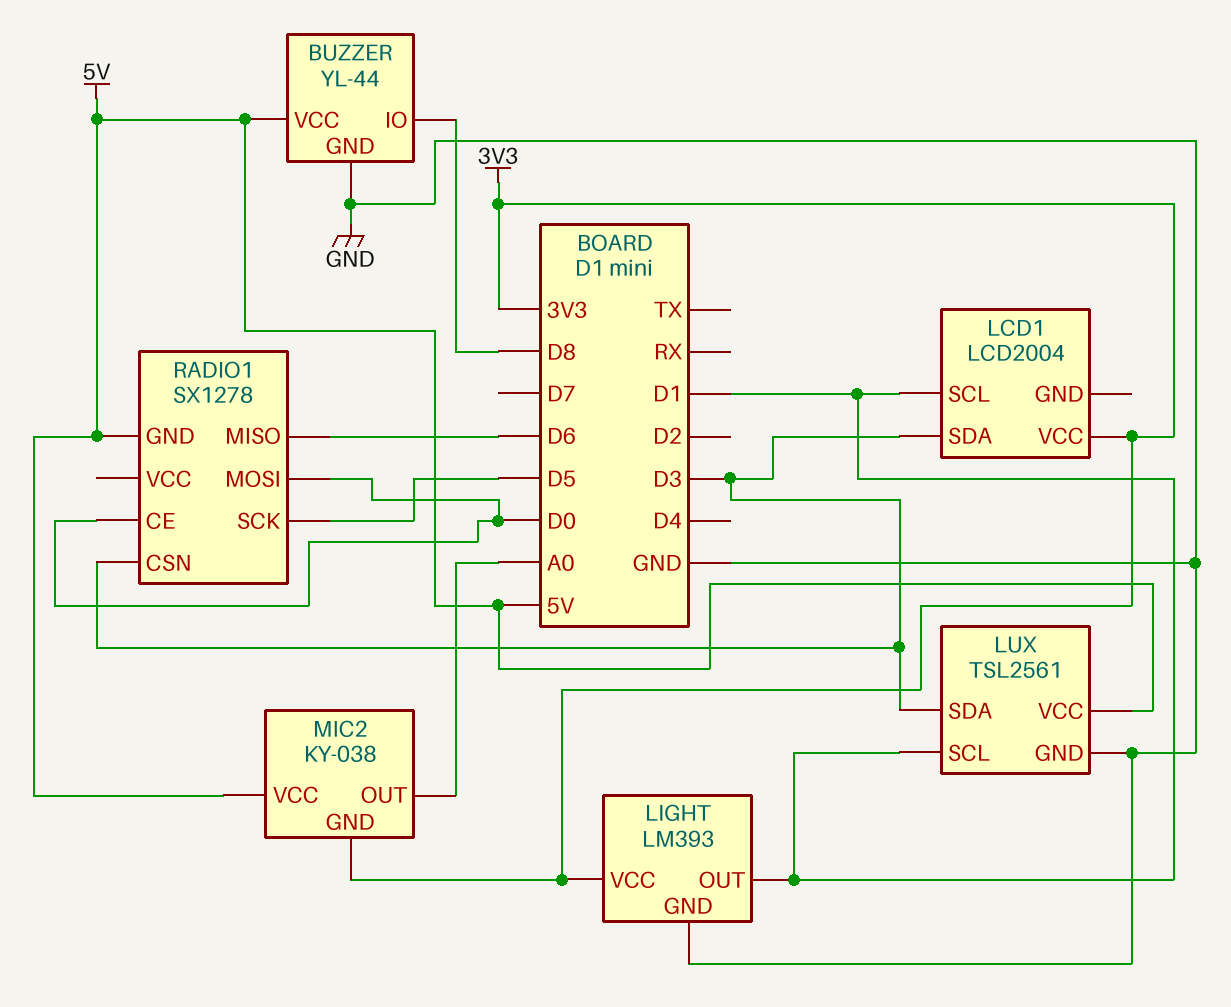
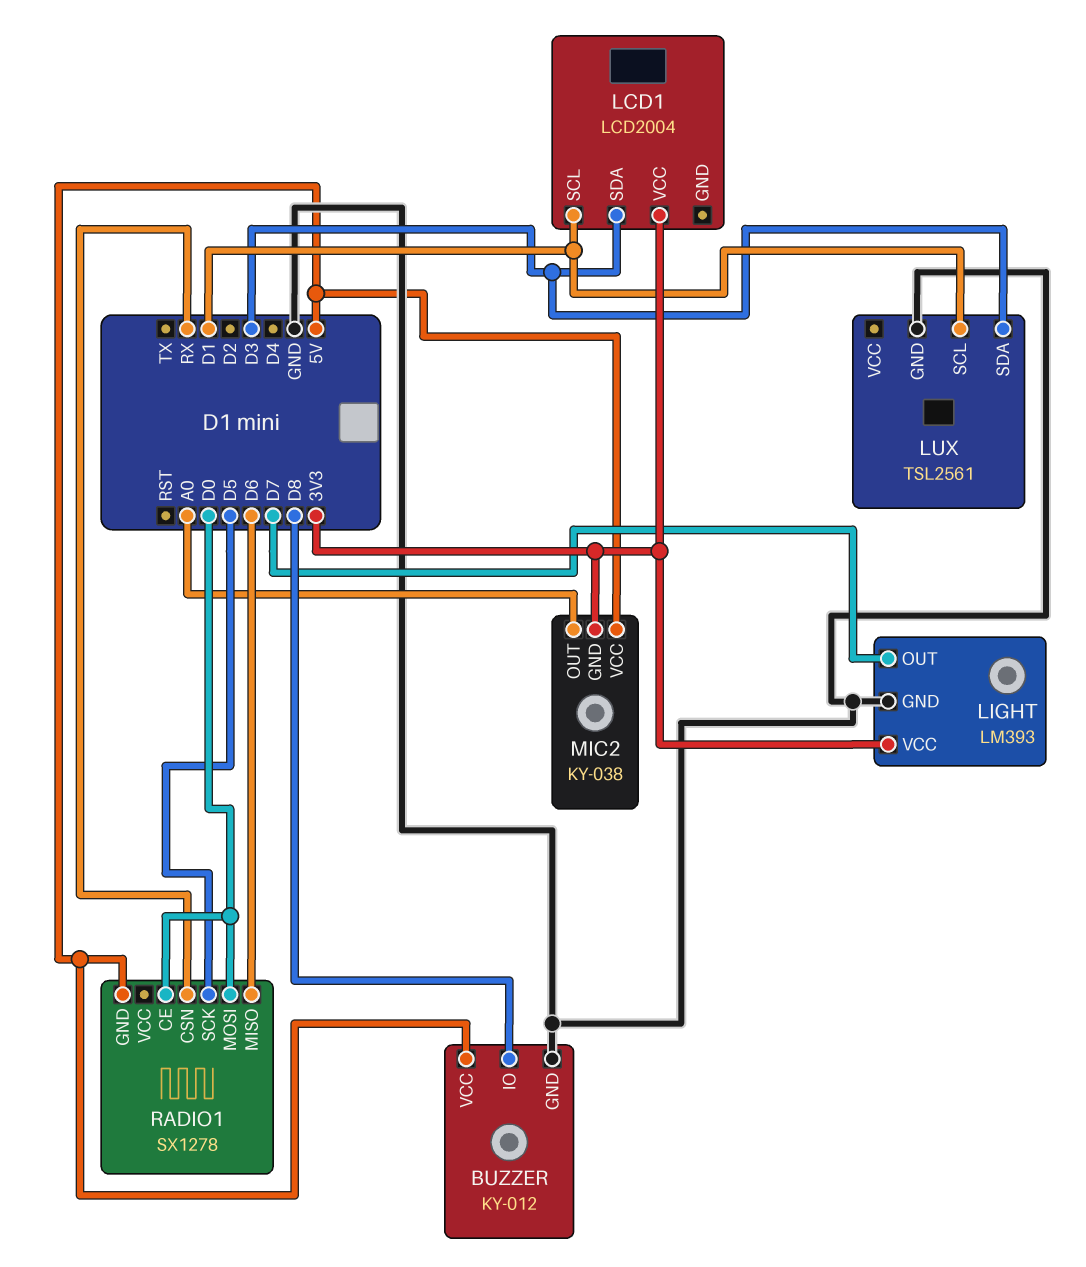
BUZZER: YL-44 -> KY-012
LIGHT pin OUT: D1 -> D7
LUX pin VCC: 5V -> none
RADIO1 pin CSN: D3 -> RX

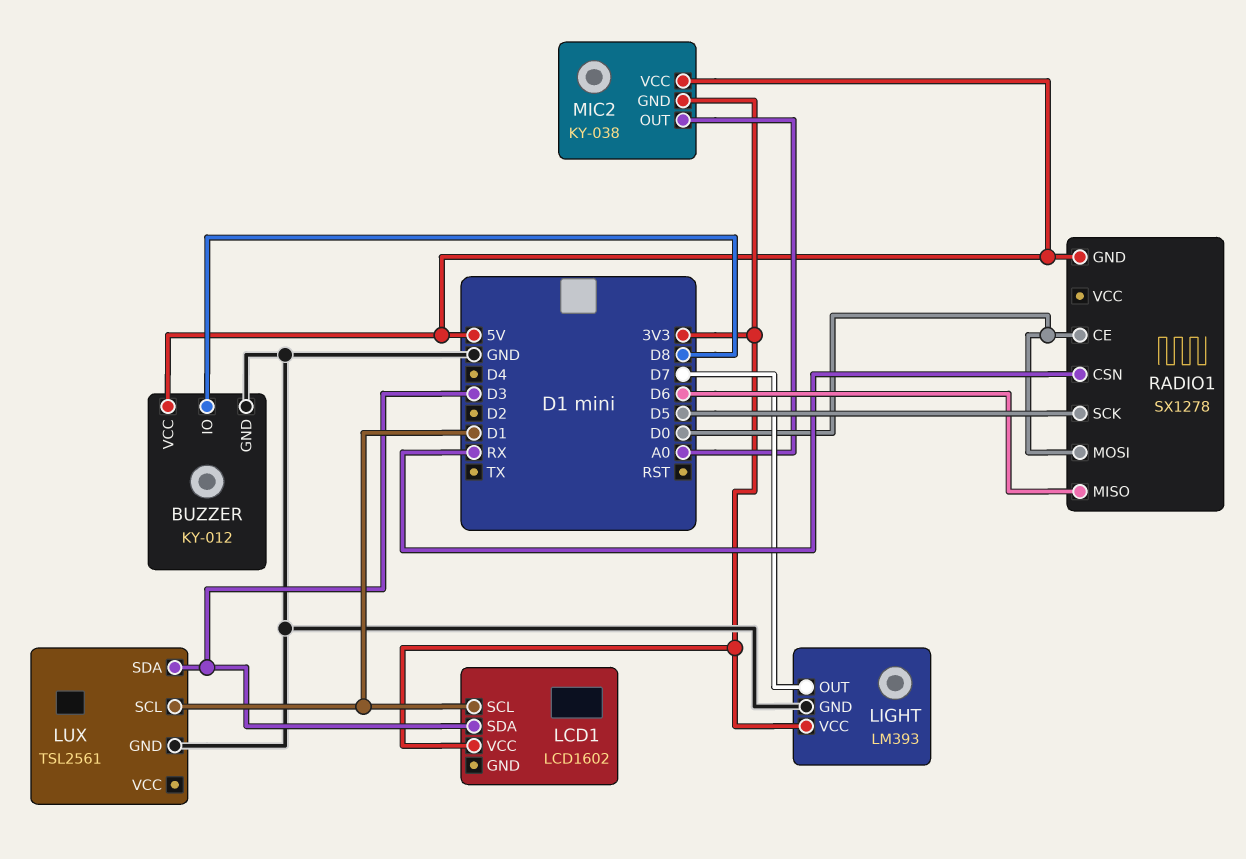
LCD1: LCD2004 -> LCD1602

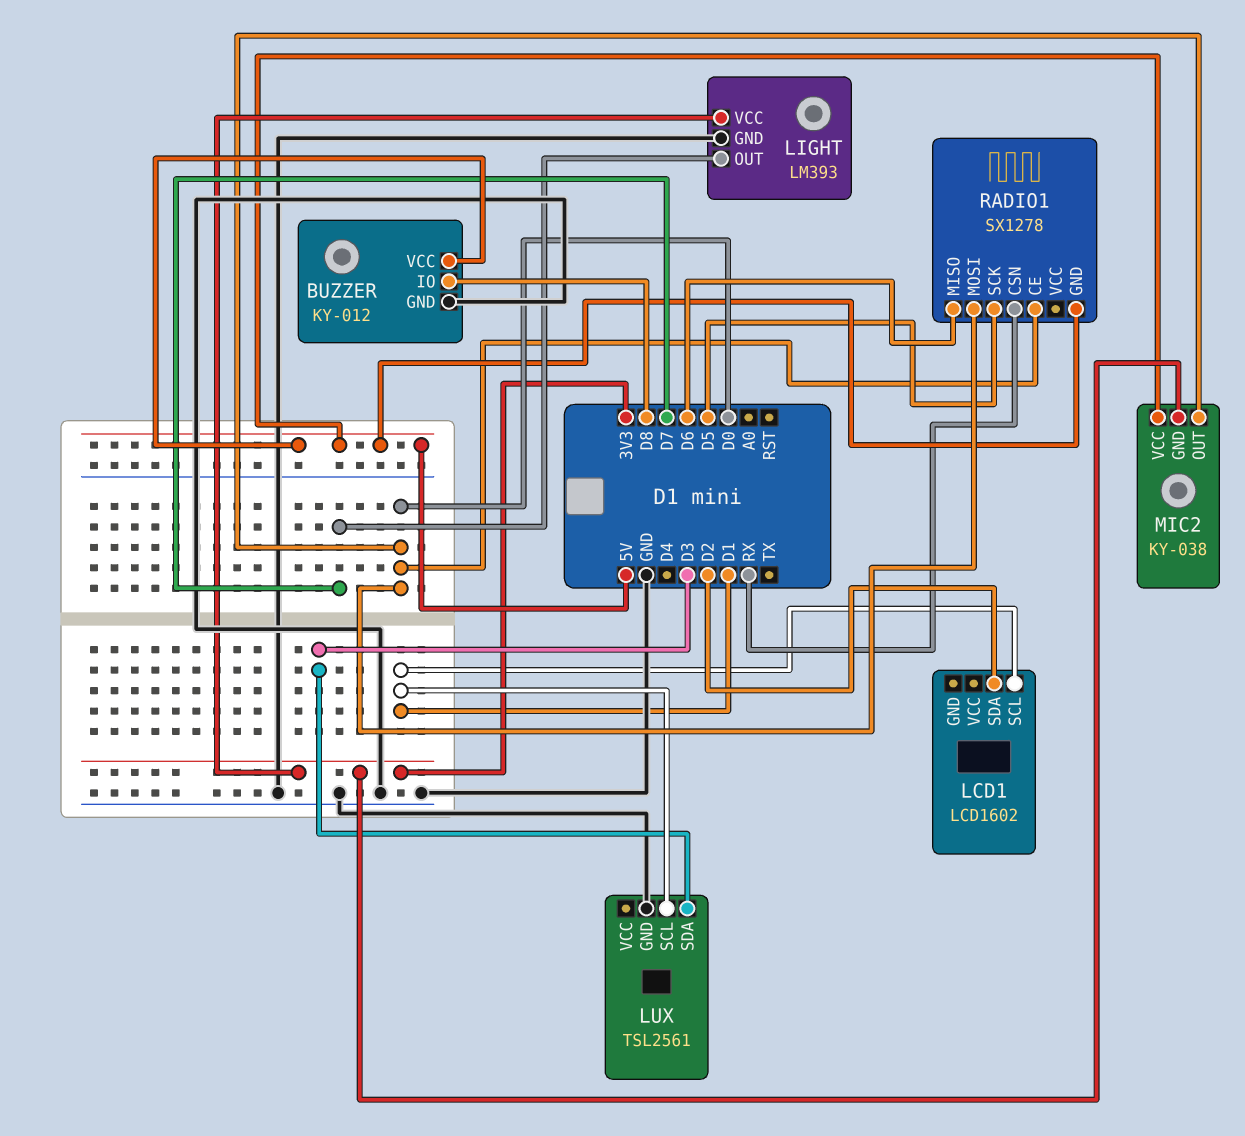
LCD1 pin SDA: D3 -> D2
LCD1 pin VCC: 3V3 -> none
MIC2 pin OUT: A0 -> D0

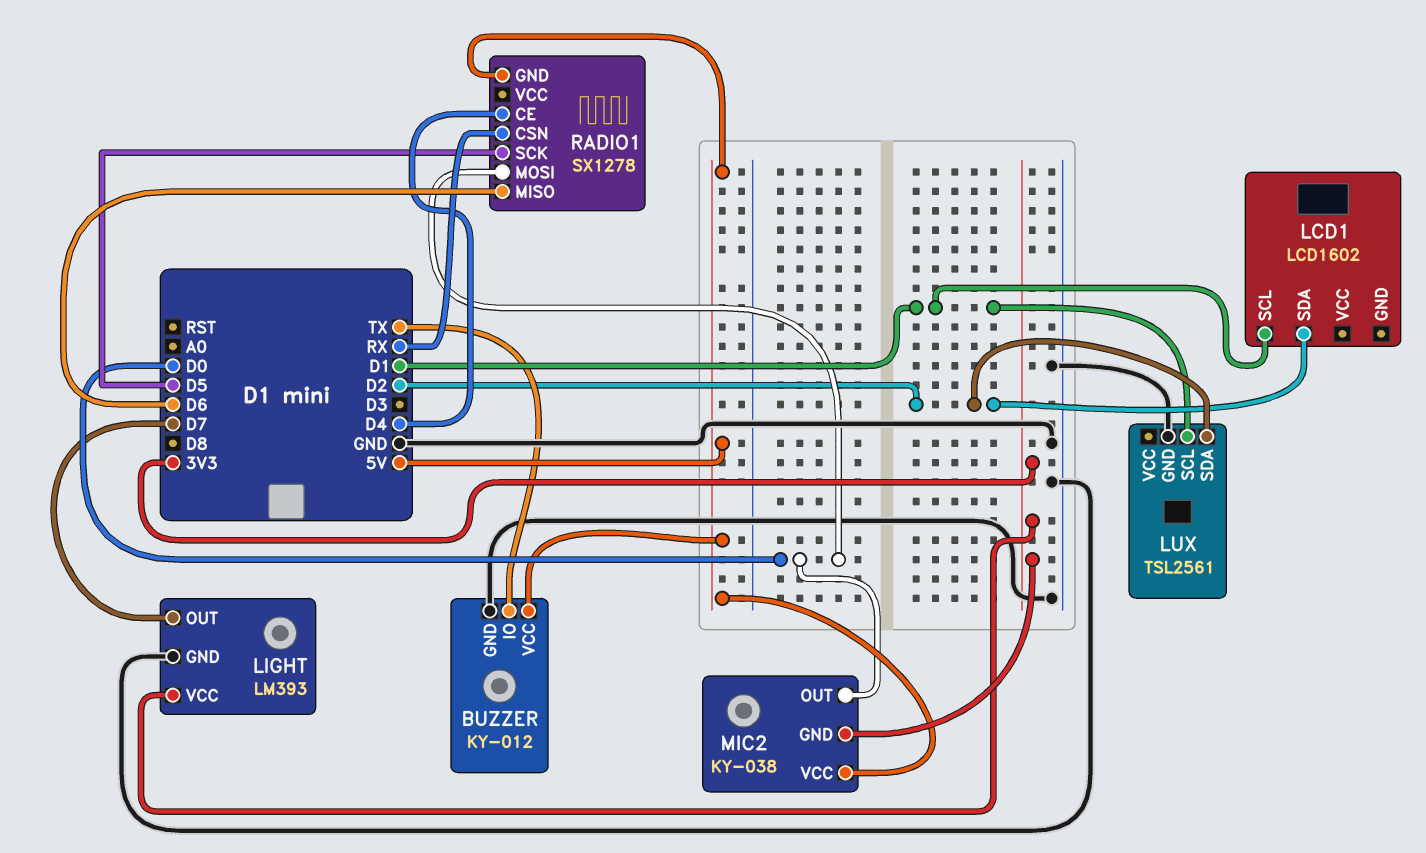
BUZZER pin IO: D8 -> TX
LUX pin SDA: D3 -> D2
RADIO1 pin CE: D0 -> D4

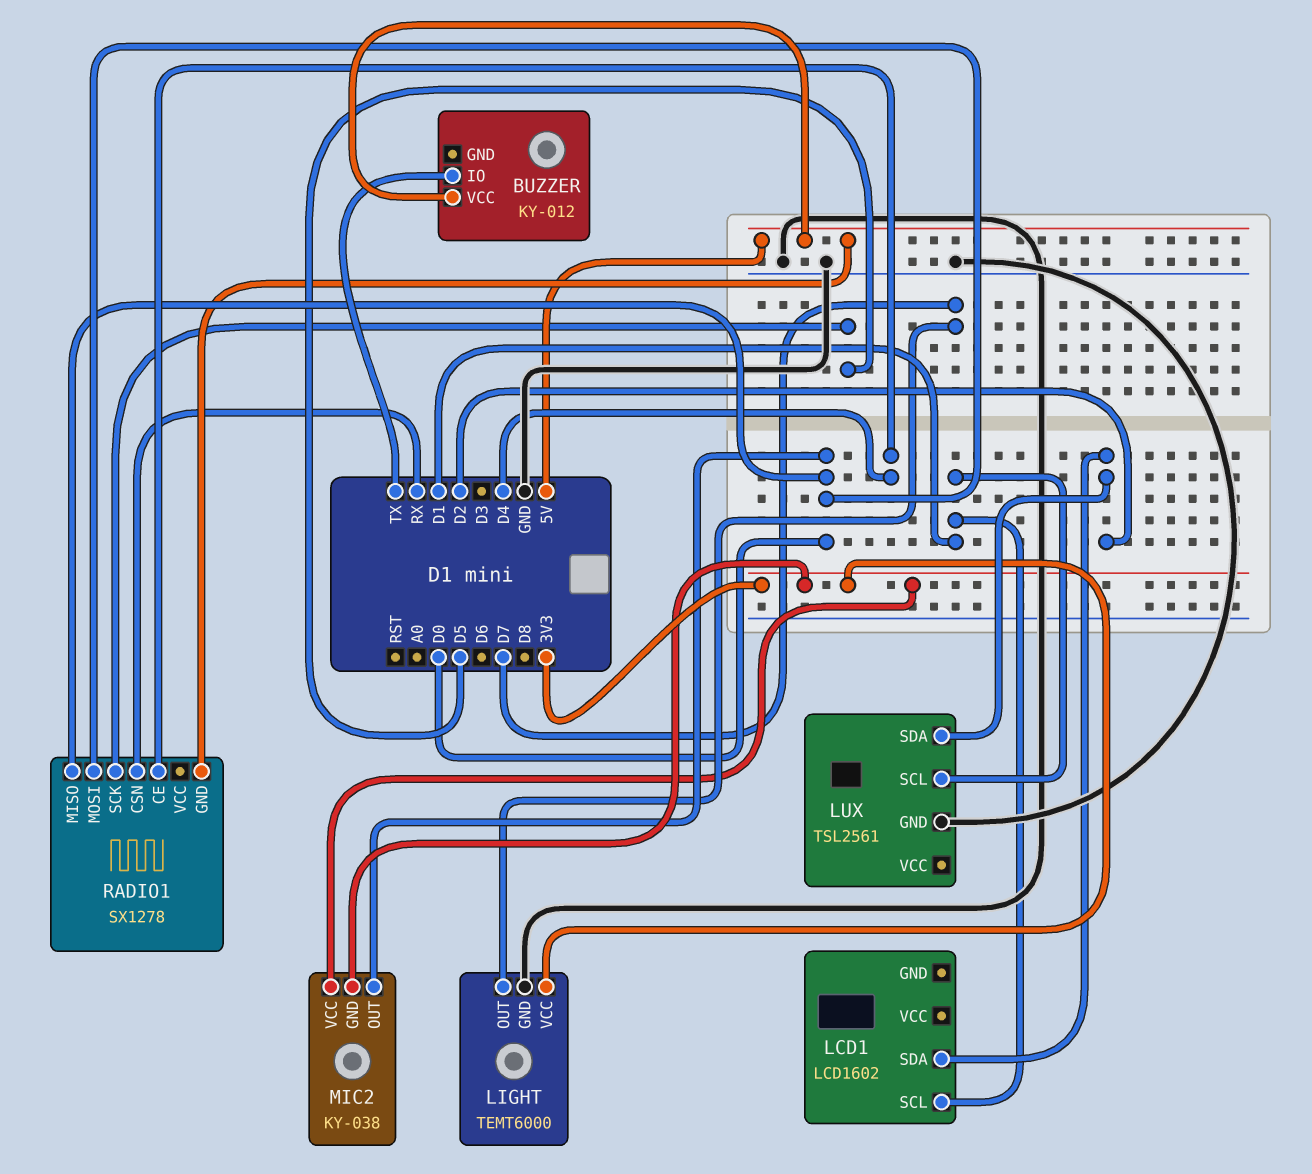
BUZZER pin GND: GND -> none
LIGHT: LM393 -> TEMT6000
MIC2 pin VCC: 5V -> 3V3
RADIO1 pin MISO: D6 -> D0

